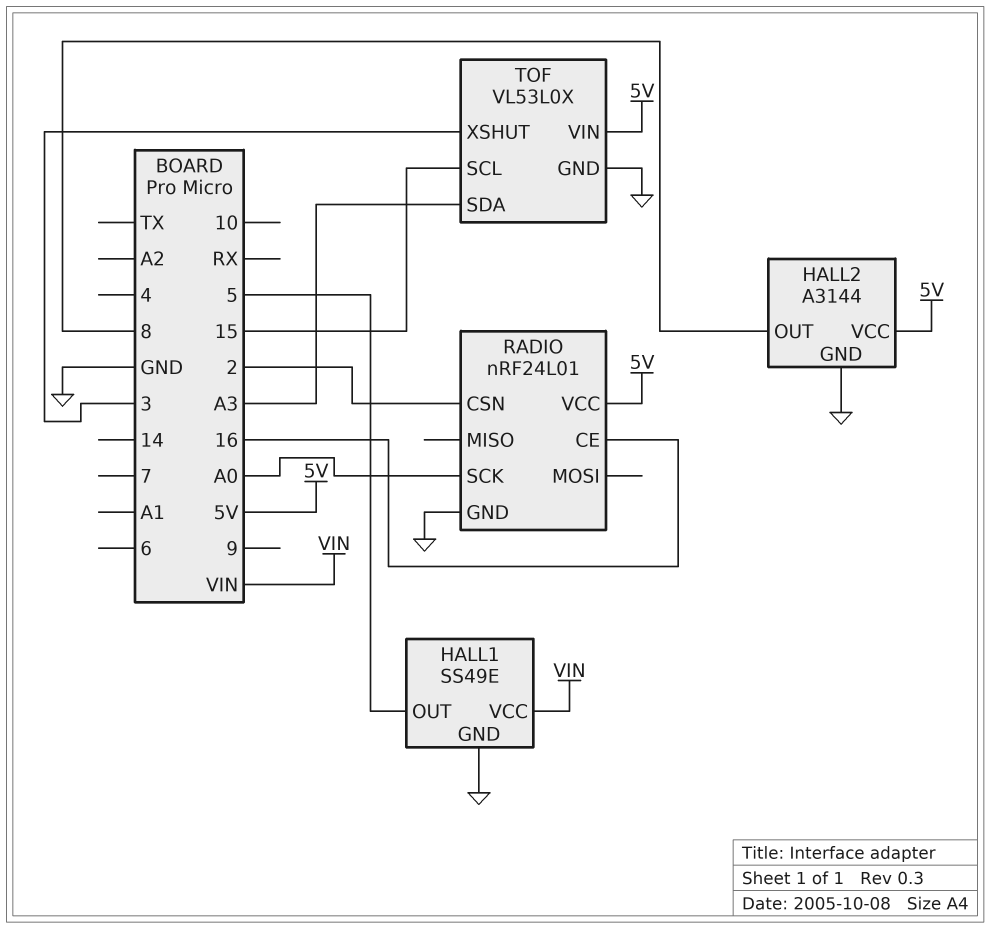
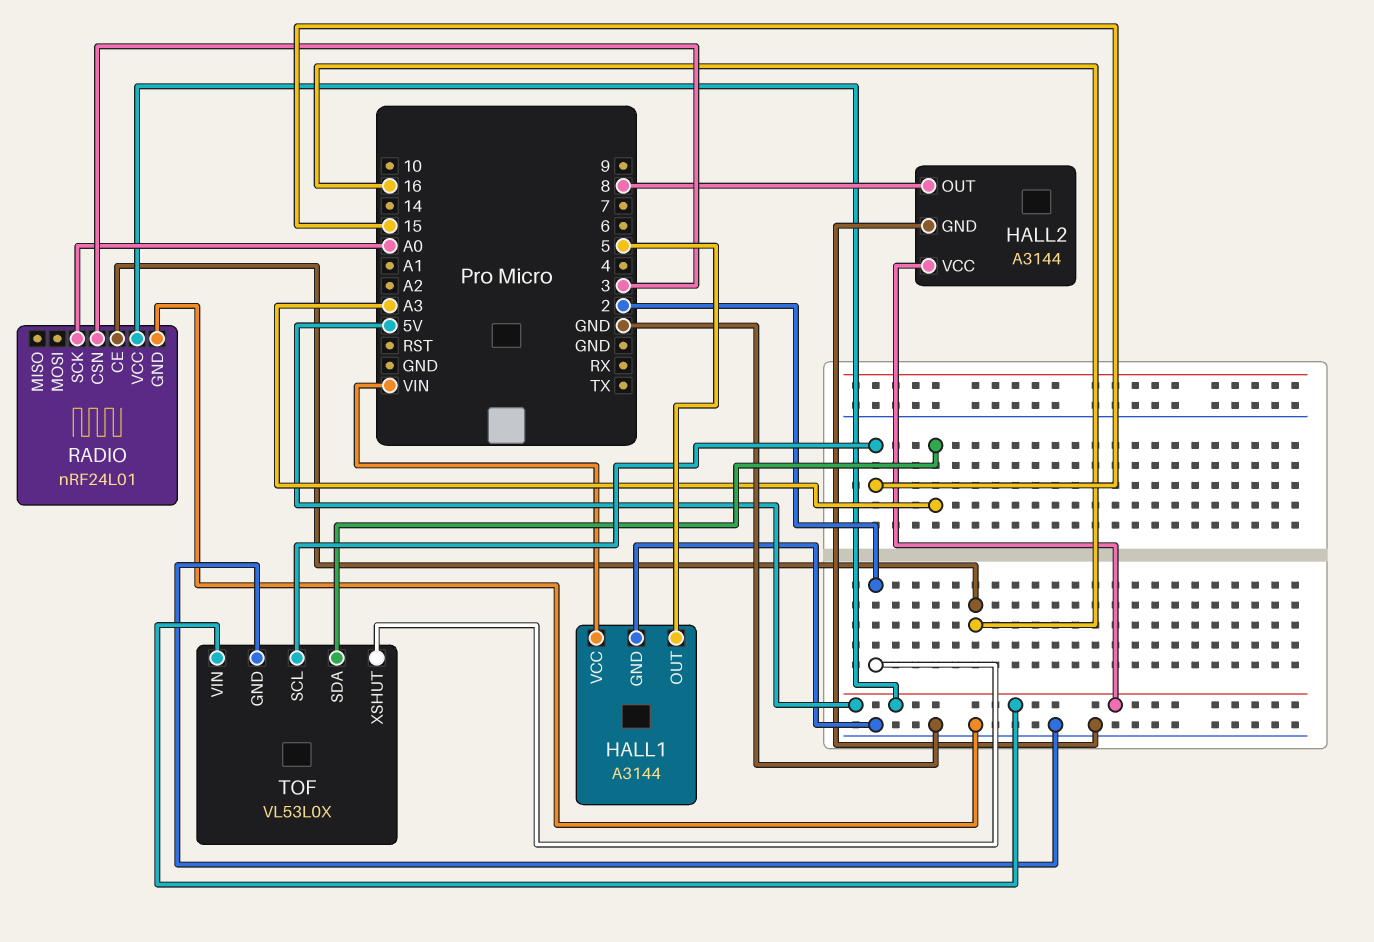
HALL1: SS49E -> A3144
RADIO pin CSN: 2 -> 3
TOF pin XSHUT: 3 -> 2

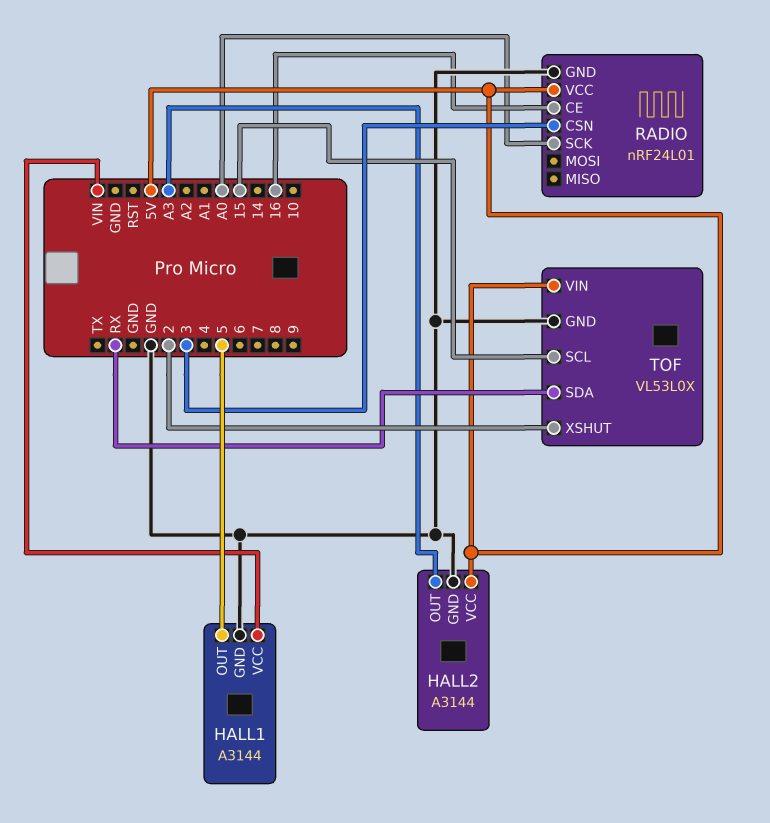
HALL2 pin OUT: 8 -> A3
TOF pin SDA: A3 -> RX

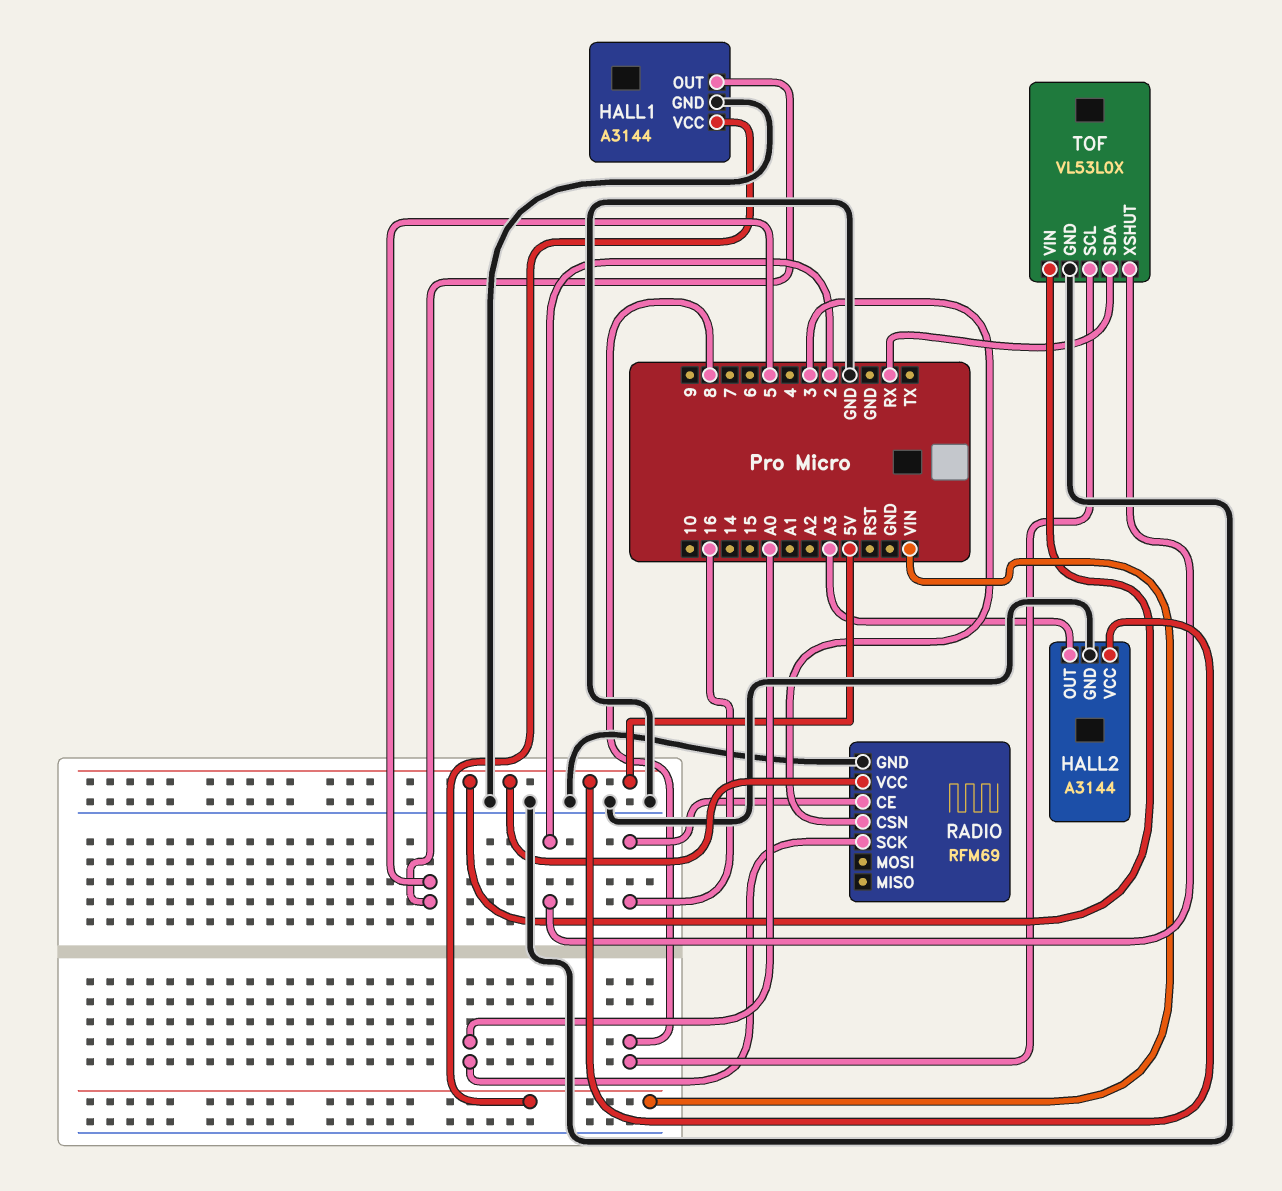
RADIO: nRF24L01 -> RFM69
TOF pin SCL: 15 -> 8

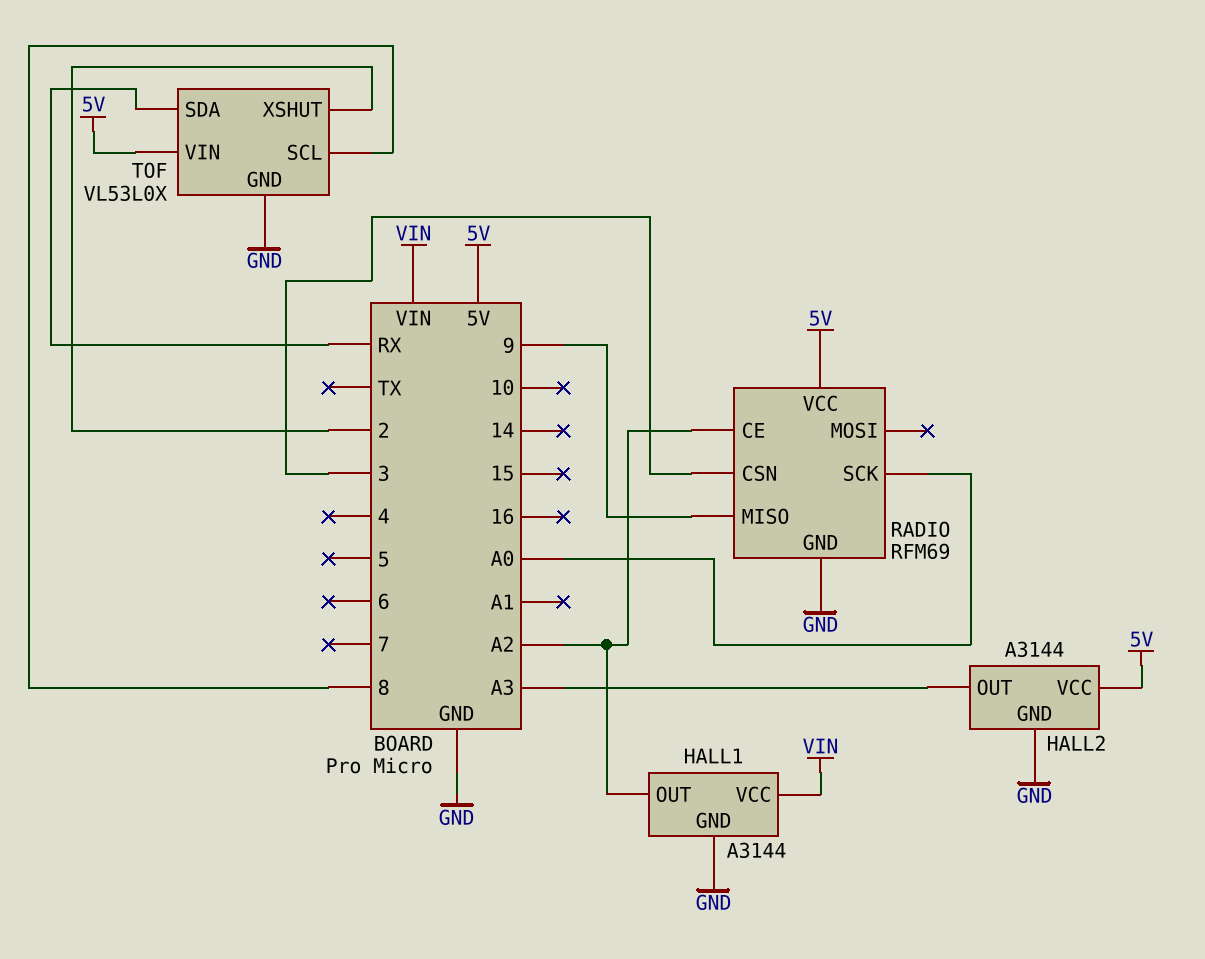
HALL1 pin OUT: 5 -> A2
RADIO pin CE: 16 -> A2
RADIO pin MISO: none -> 9

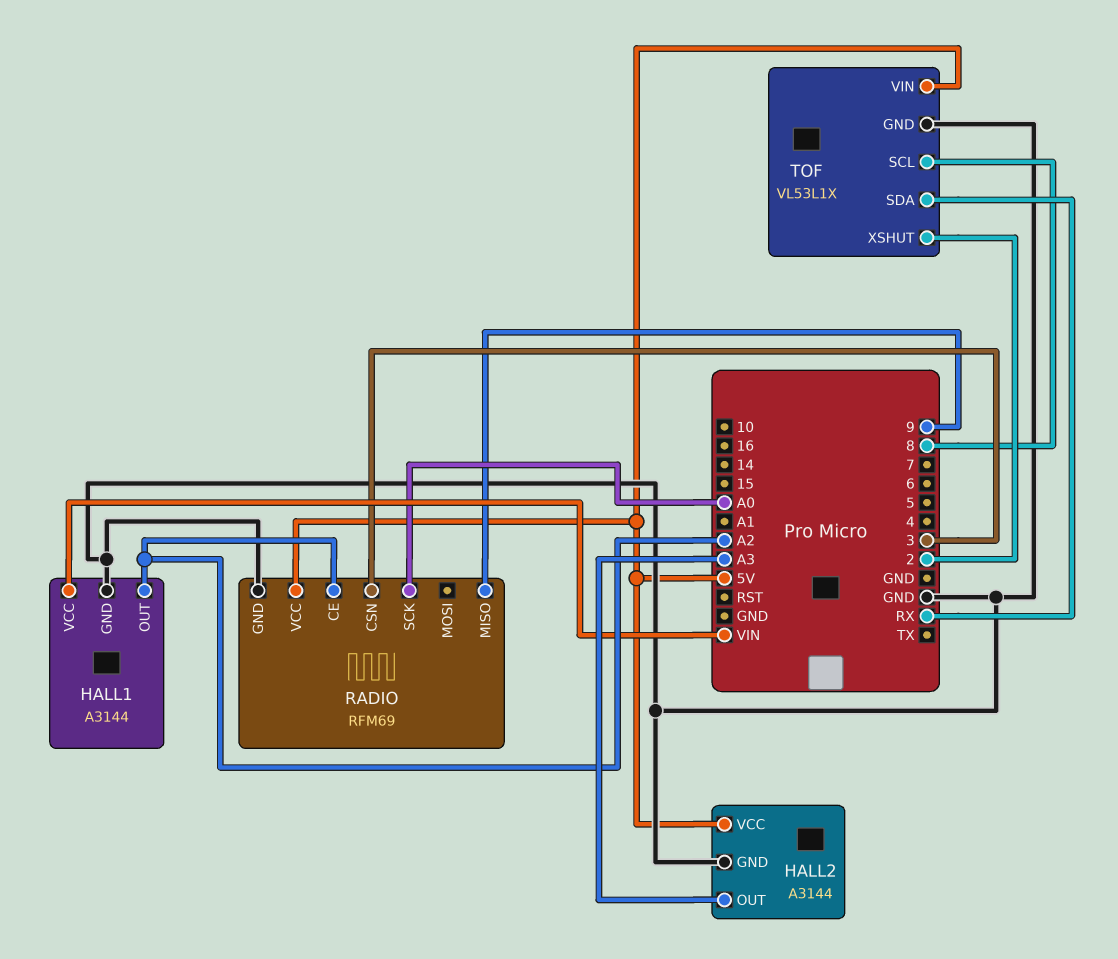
TOF: VL53L0X -> VL53L1X

